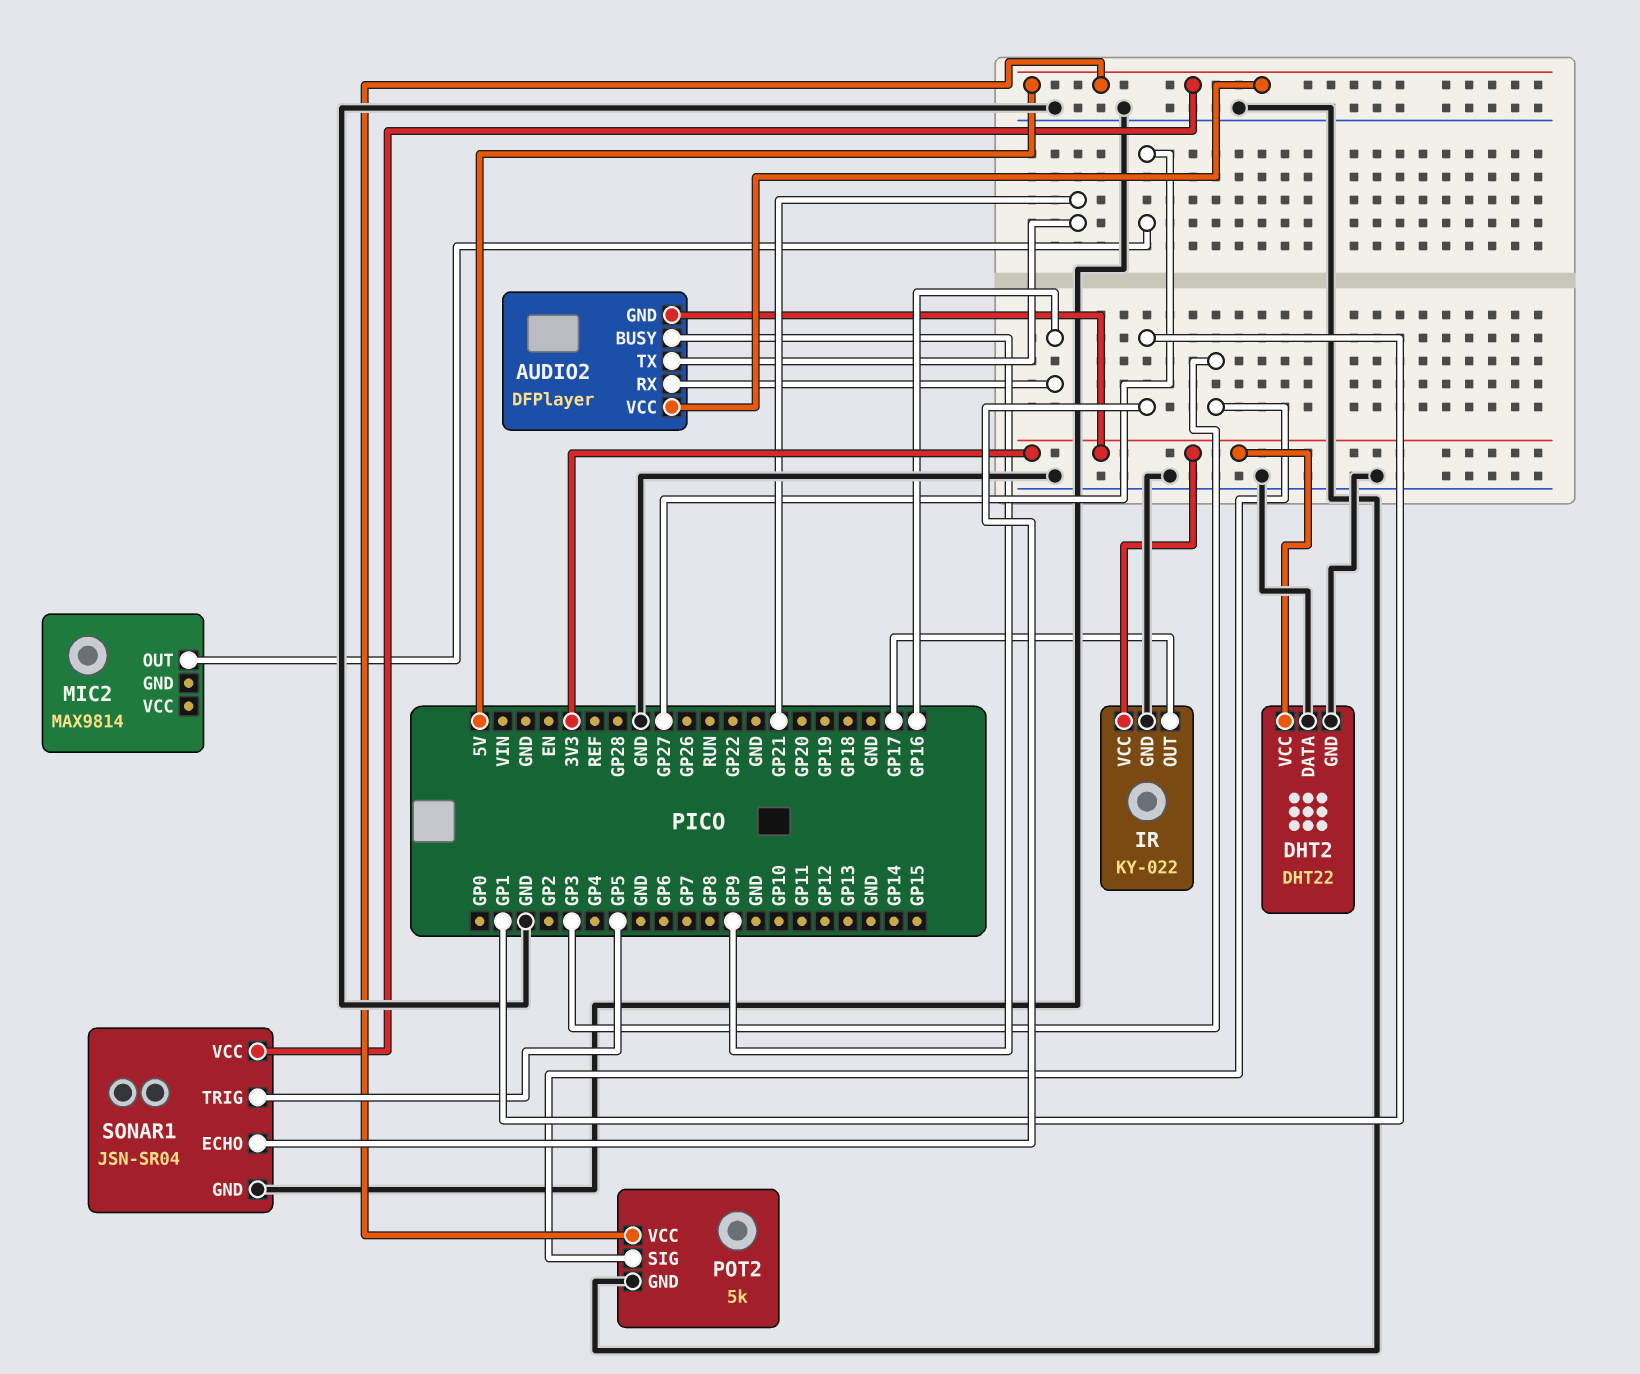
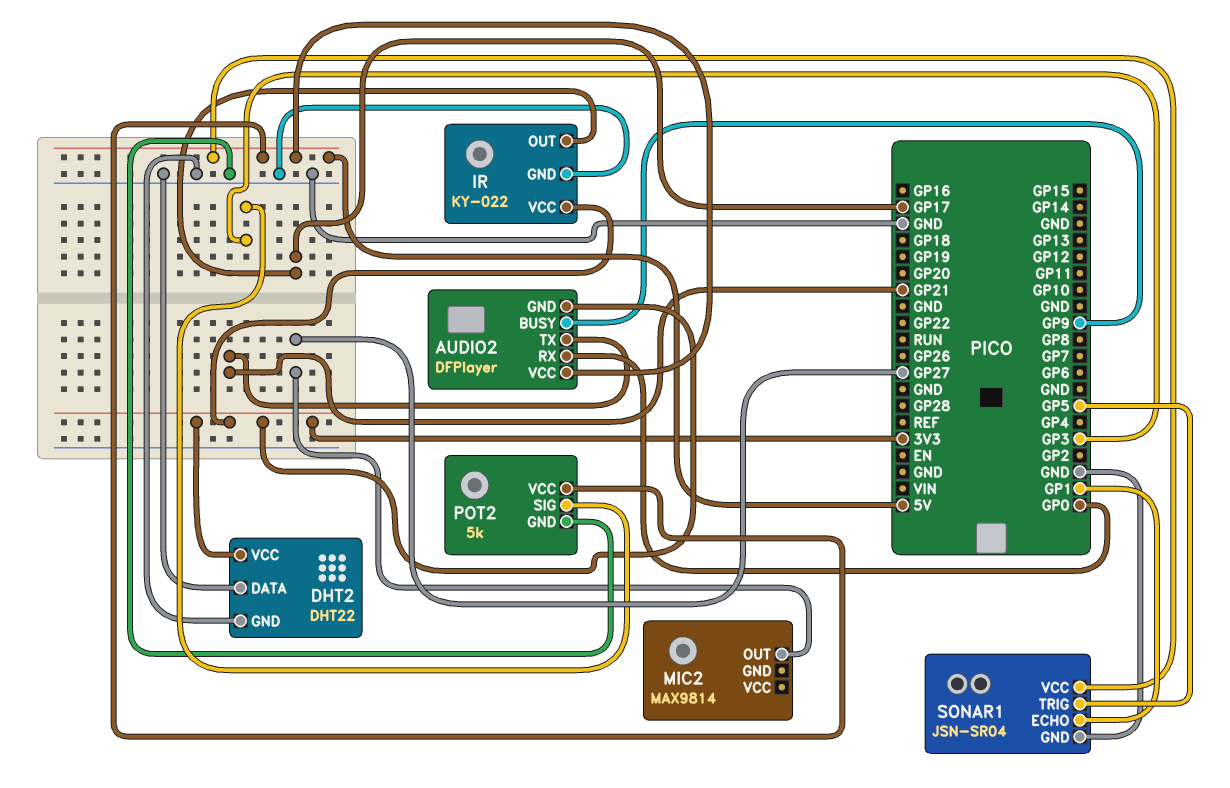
AUDIO2 pin RX: GP16 -> GP0

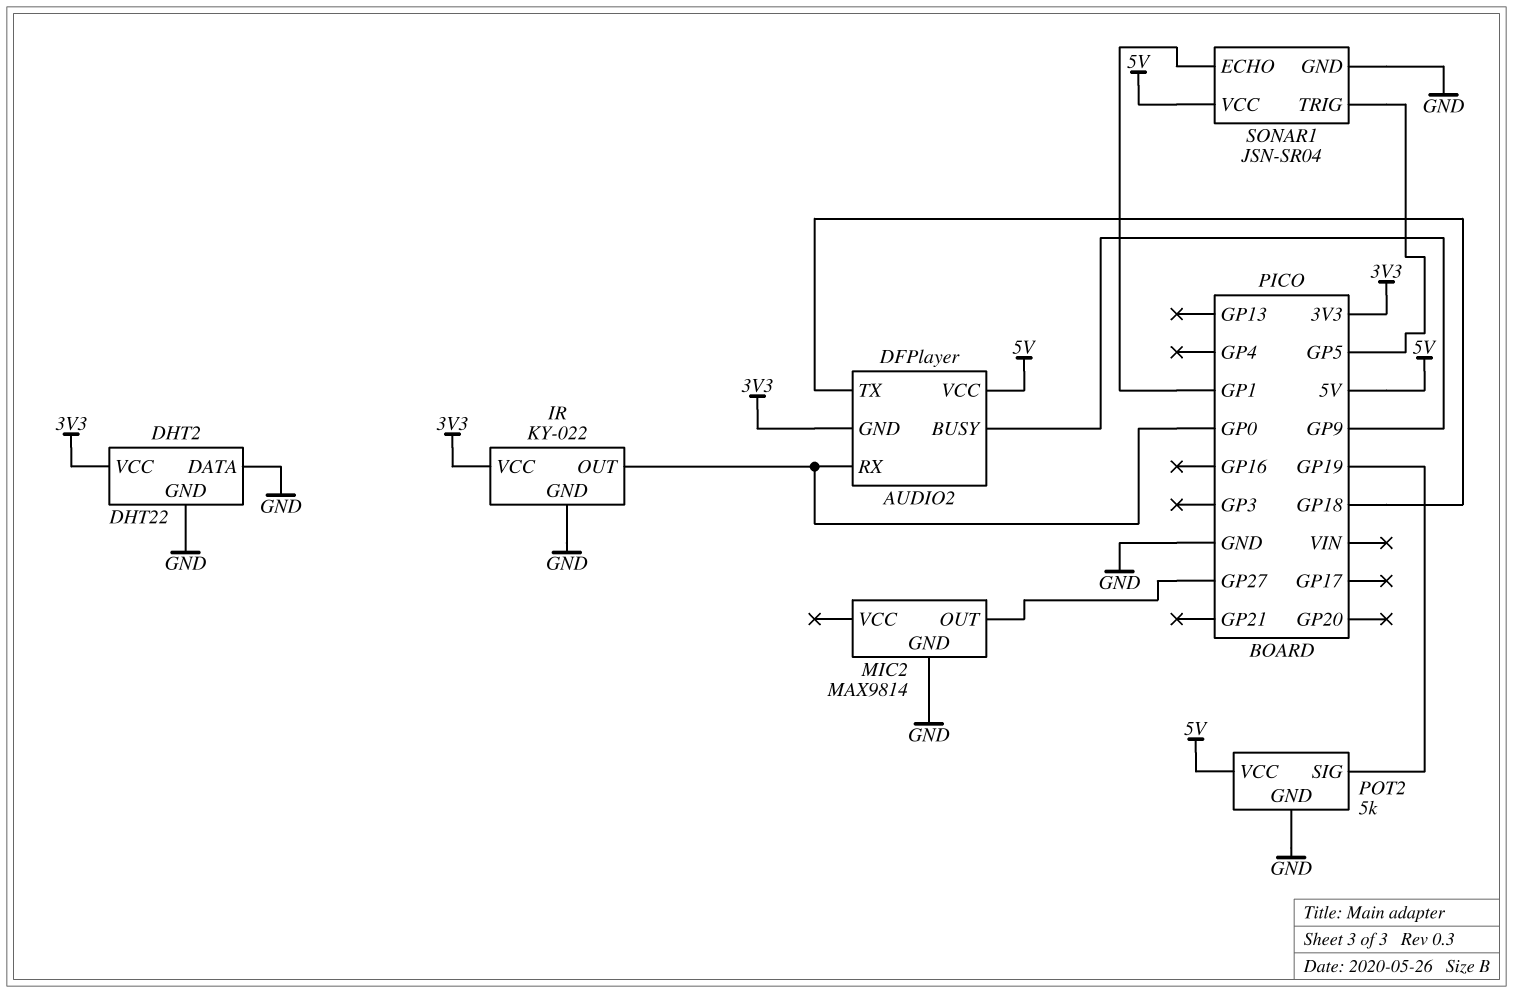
AUDIO2 pin TX: GP21 -> GP18
IR pin OUT: GP17 -> GP0
MIC2 pin GND: none -> GND
POT2 pin SIG: GP3 -> GP19

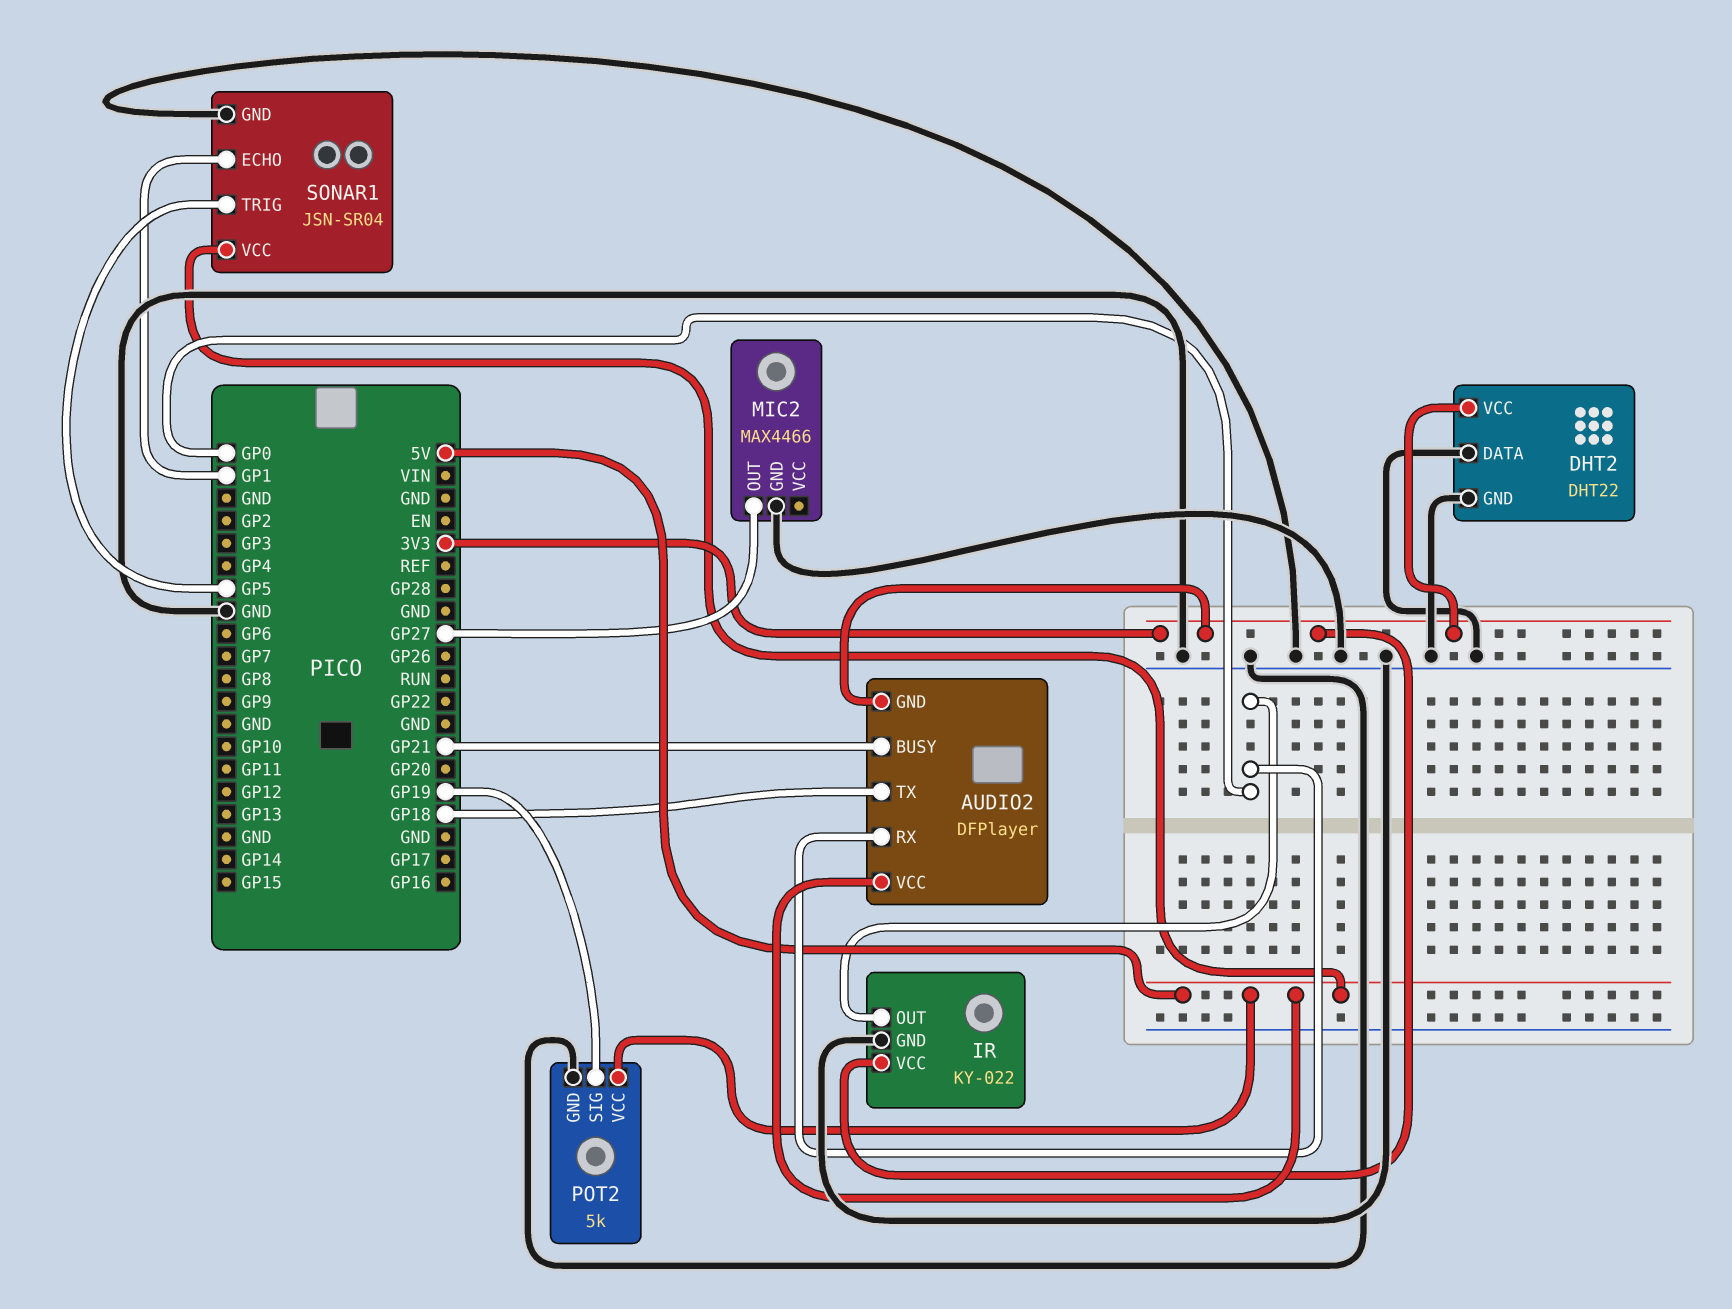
AUDIO2 pin BUSY: GP9 -> GP21
MIC2: MAX9814 -> MAX4466

